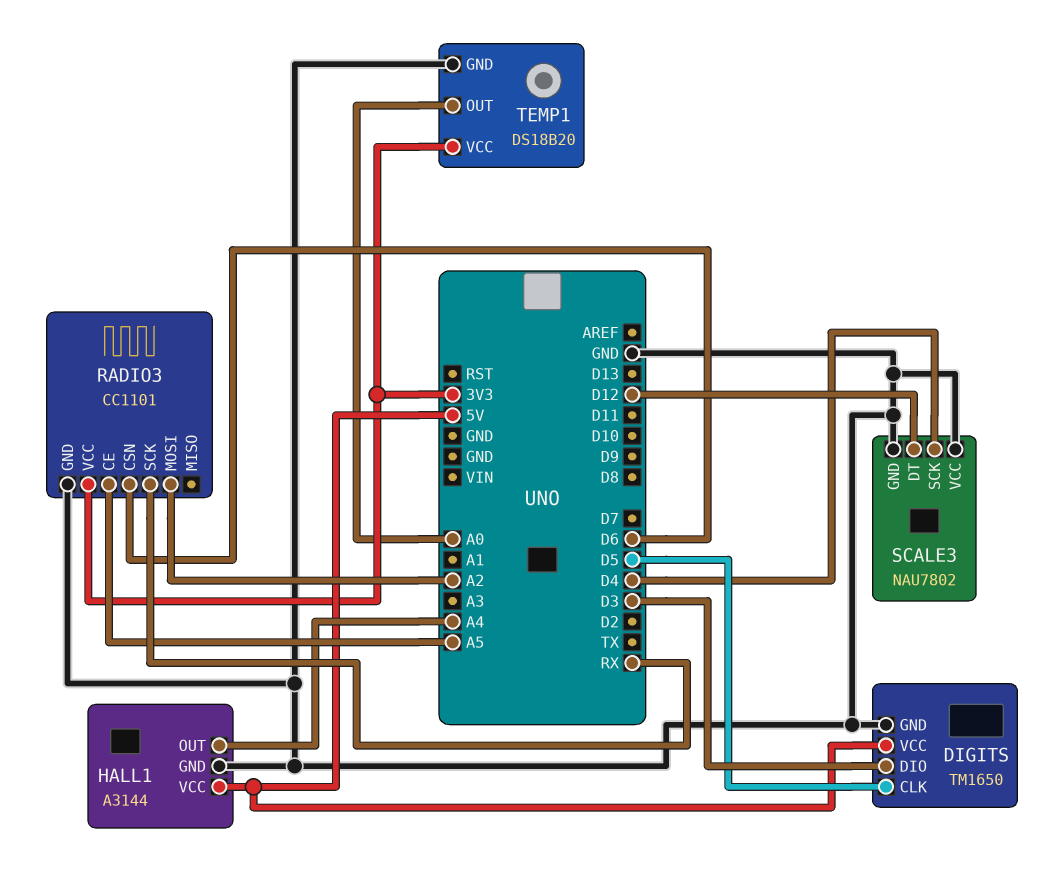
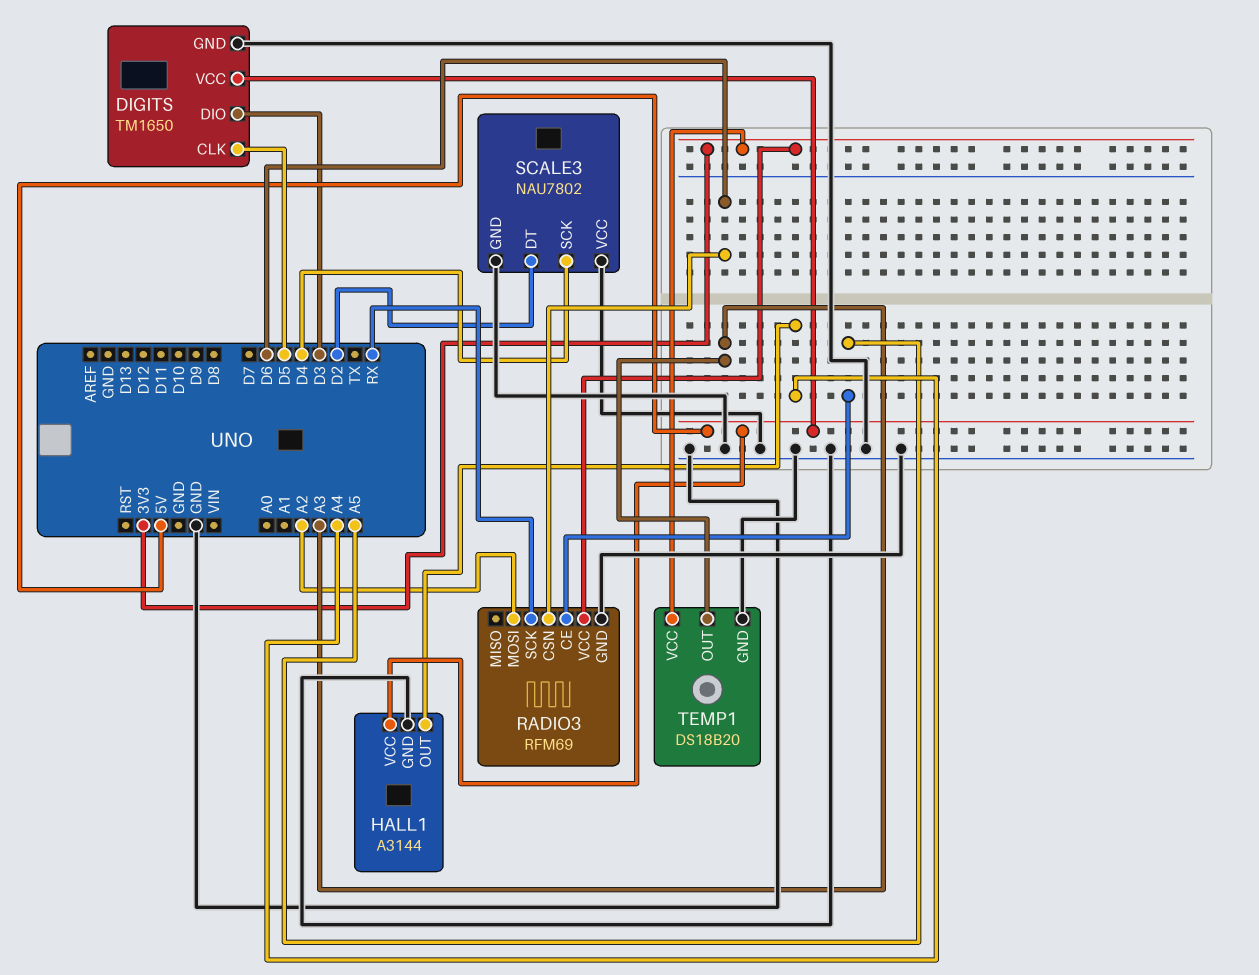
RADIO3: CC1101 -> RFM69
SCALE3 pin DT: D12 -> D2
TEMP1 pin OUT: A0 -> A3

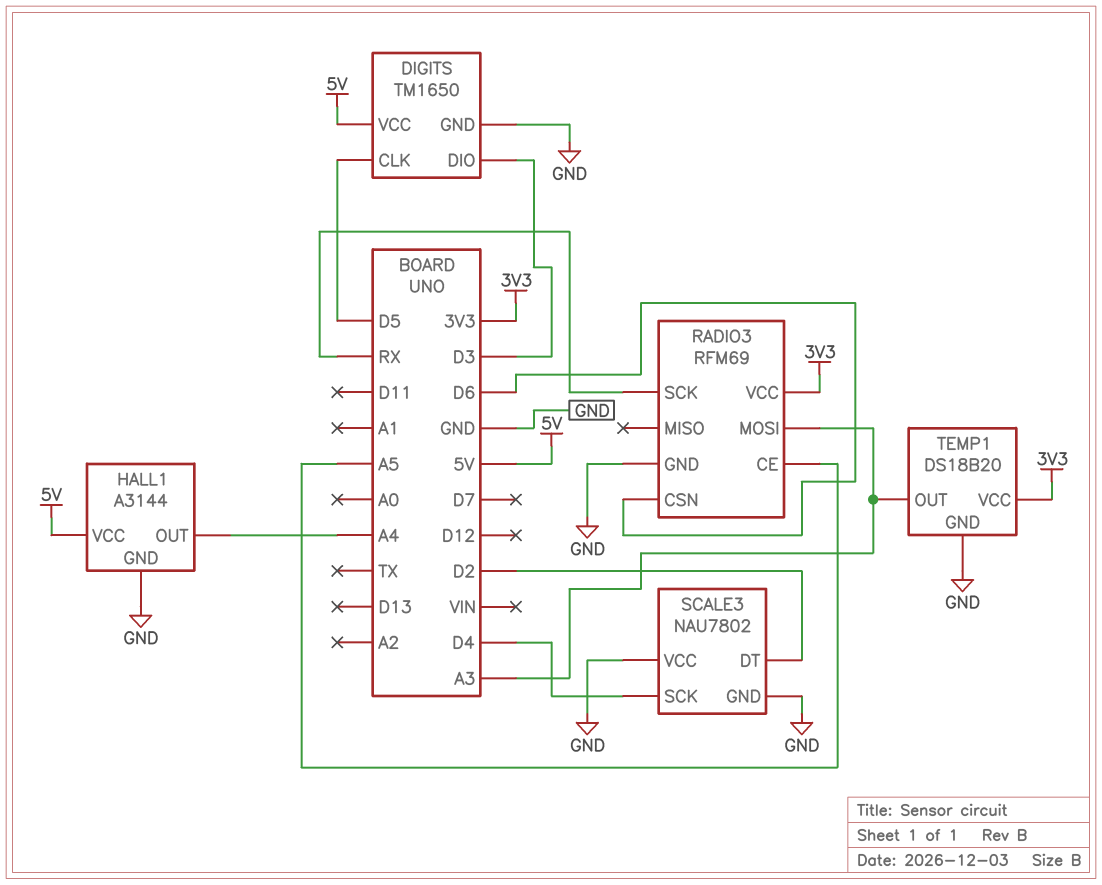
RADIO3 pin MOSI: A2 -> A3

